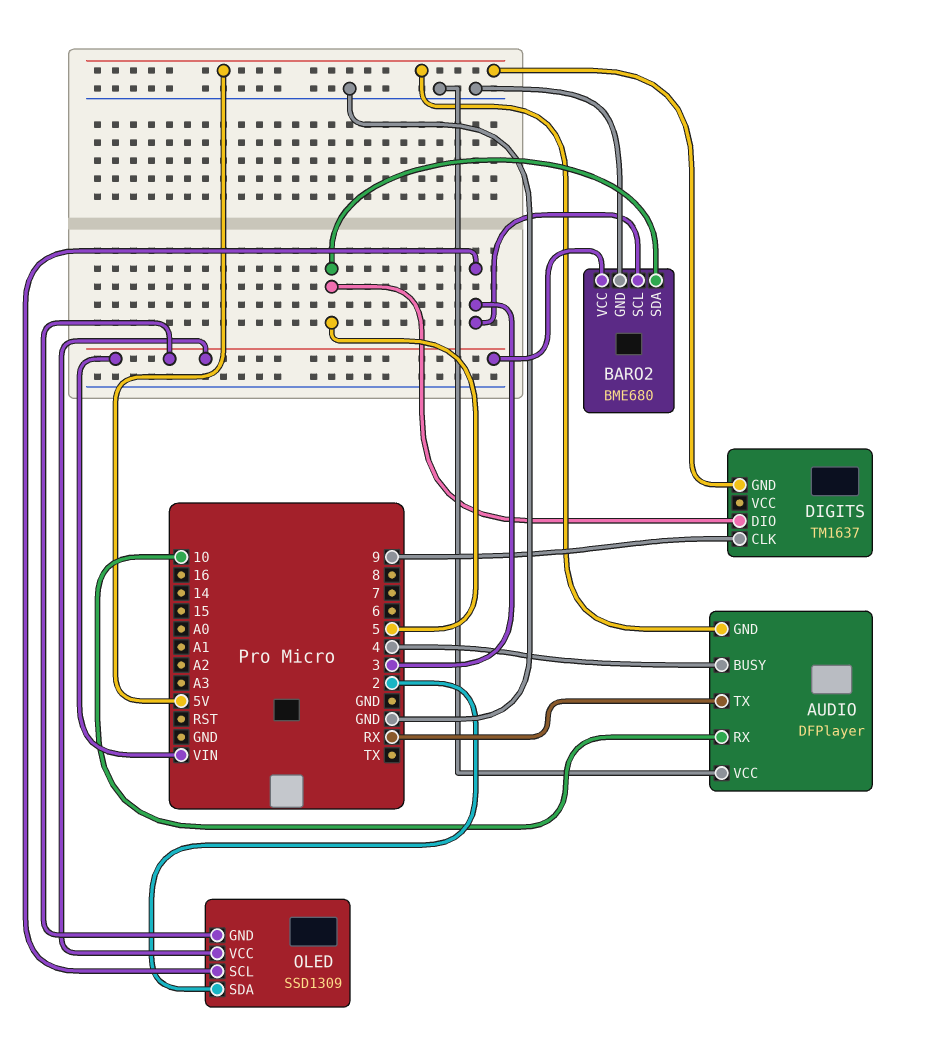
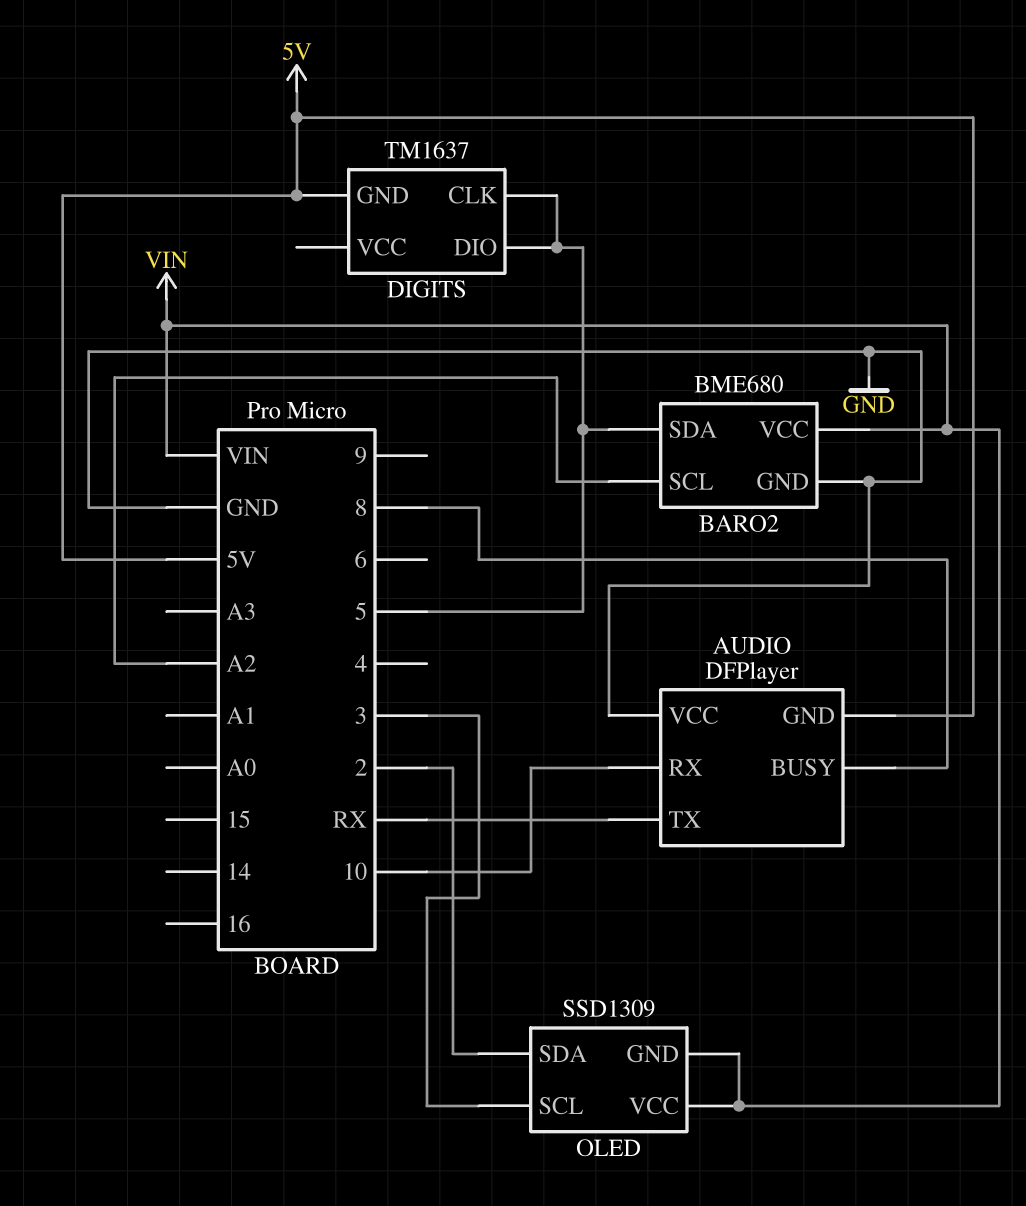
AUDIO pin BUSY: 4 -> 8
BARO2 pin SCL: 3 -> A2
DIGITS pin CLK: 9 -> 5

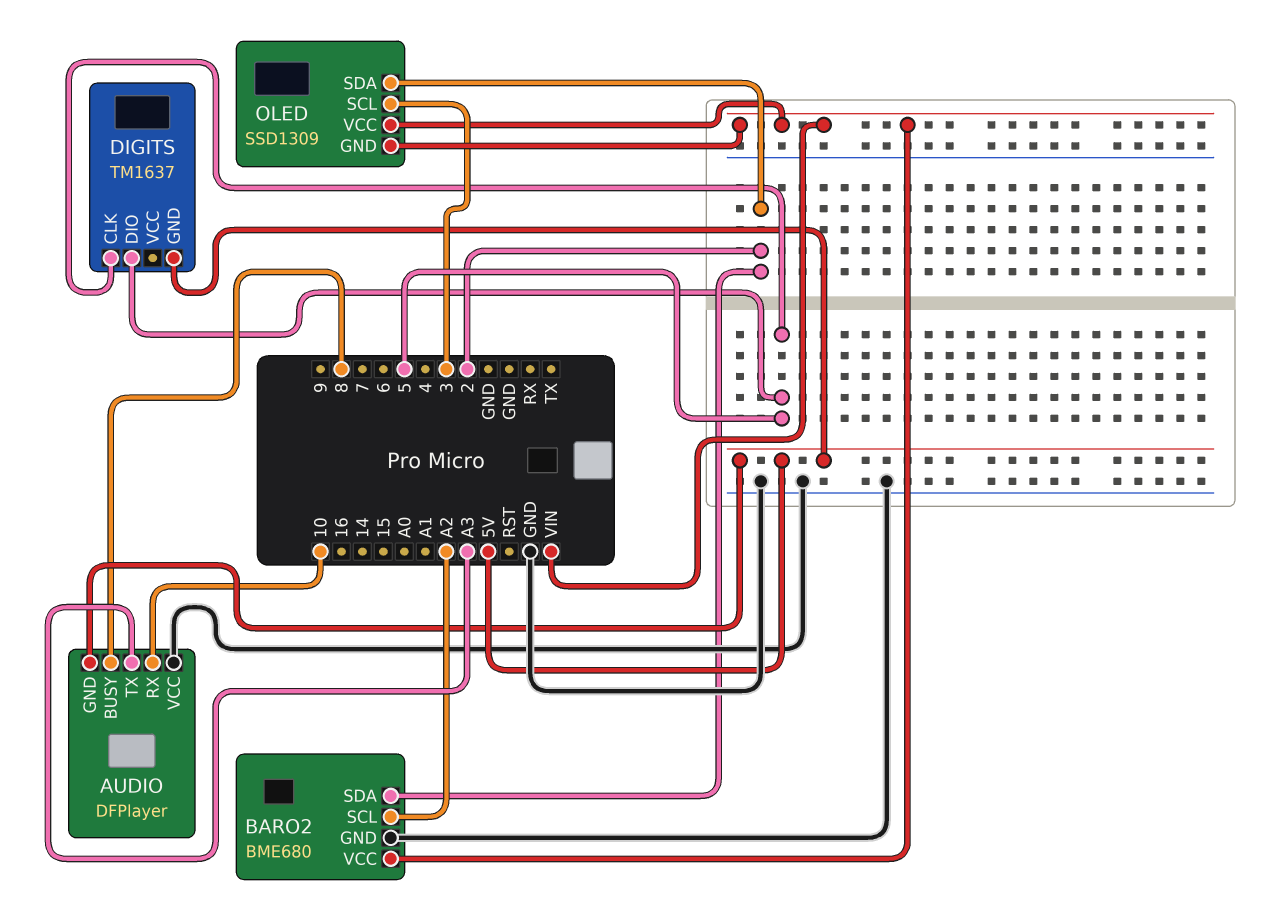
AUDIO pin TX: RX -> A3
BARO2 pin SDA: 5 -> 2

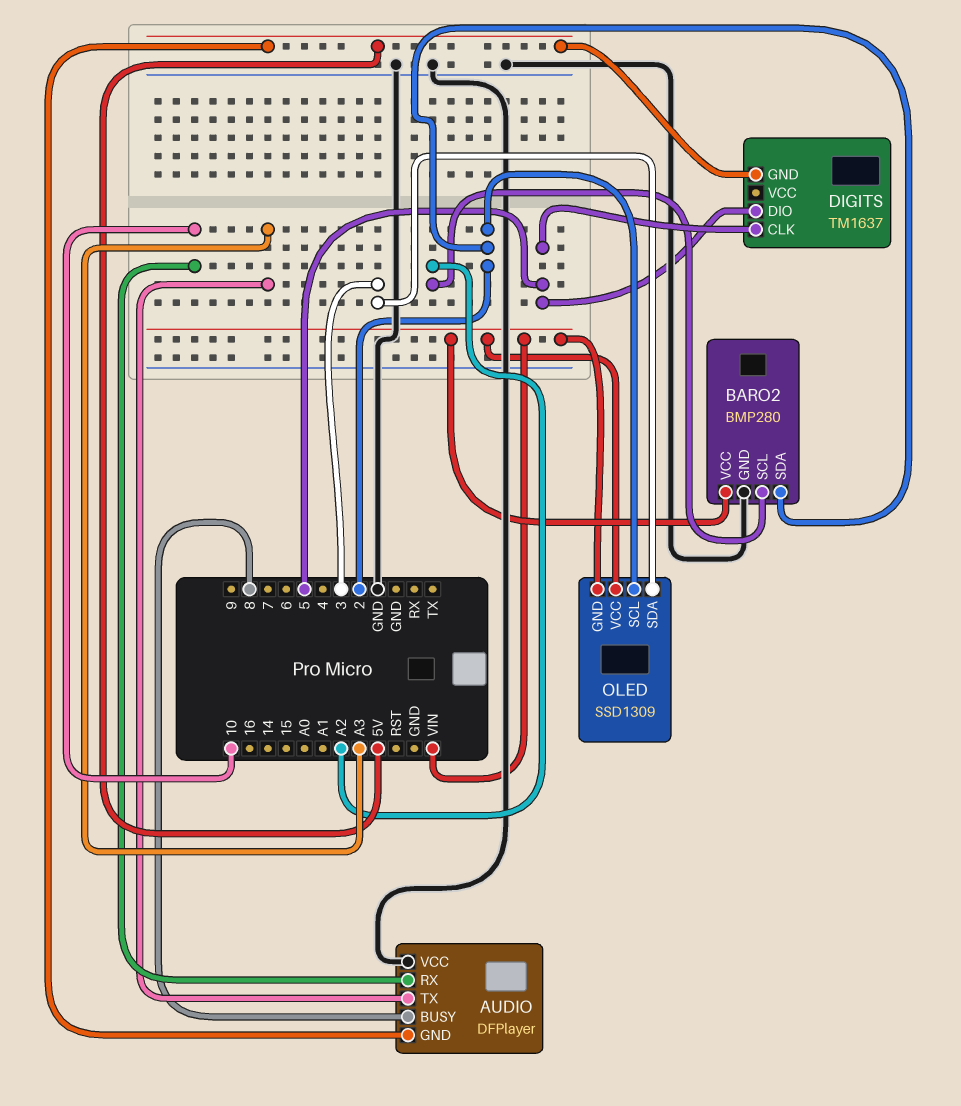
BARO2: BME680 -> BMP280
OLED pin SCL: 3 -> 2
OLED pin SDA: 2 -> 3

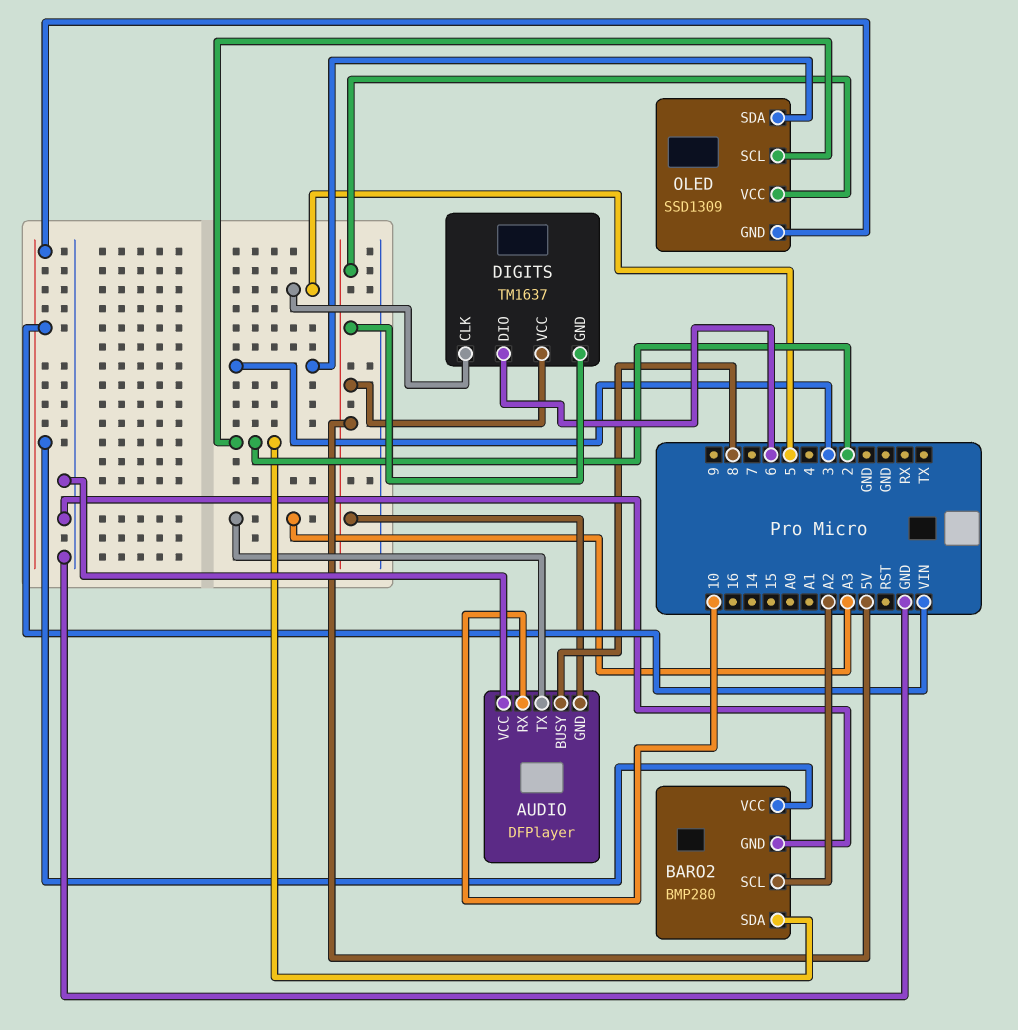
DIGITS pin DIO: 5 -> 6
DIGITS pin VCC: none -> 5V
OLED pin VCC: VIN -> 5V

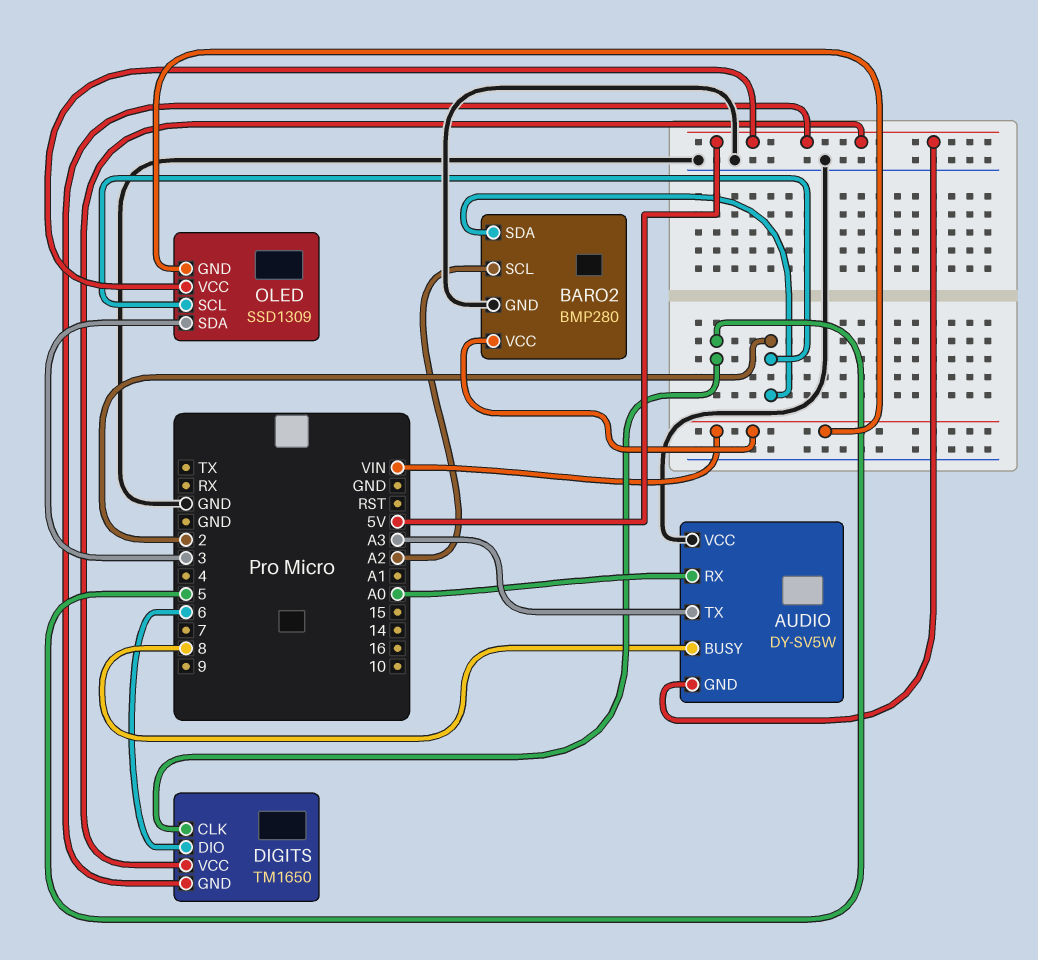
AUDIO: DFPlayer -> DY-SV5W
AUDIO pin RX: 10 -> A0
DIGITS: TM1637 -> TM1650

